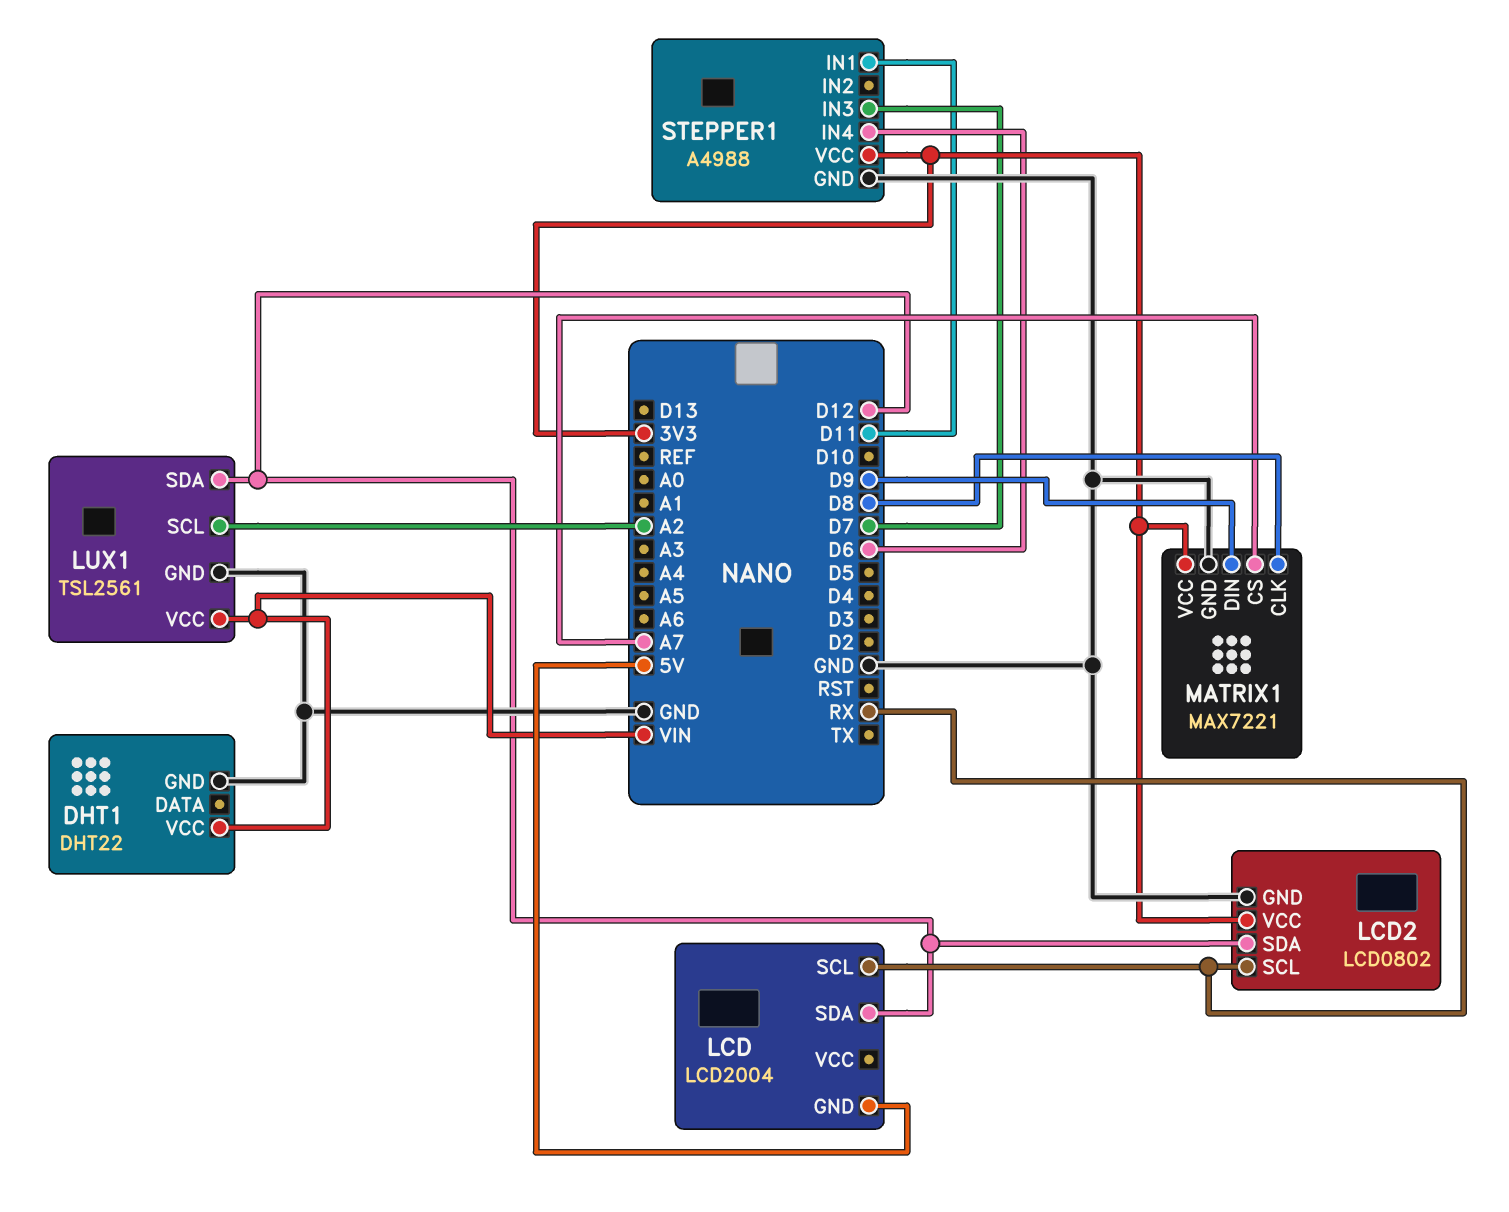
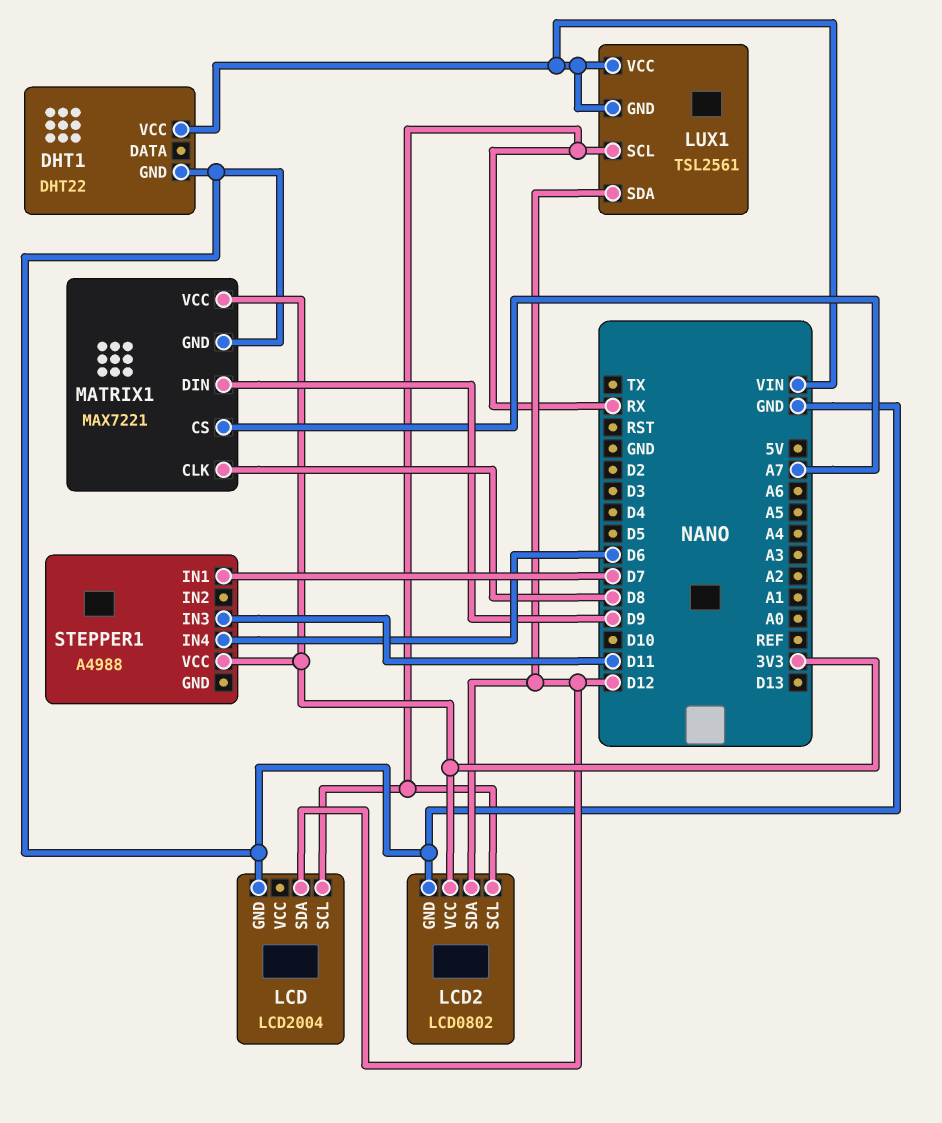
LCD pin GND: 5V -> GND
LUX1 pin GND: GND -> VIN
LUX1 pin SCL: A2 -> RX
STEPPER1 pin GND: GND -> none
STEPPER1 pin IN1: D11 -> D7
STEPPER1 pin IN3: D7 -> D11

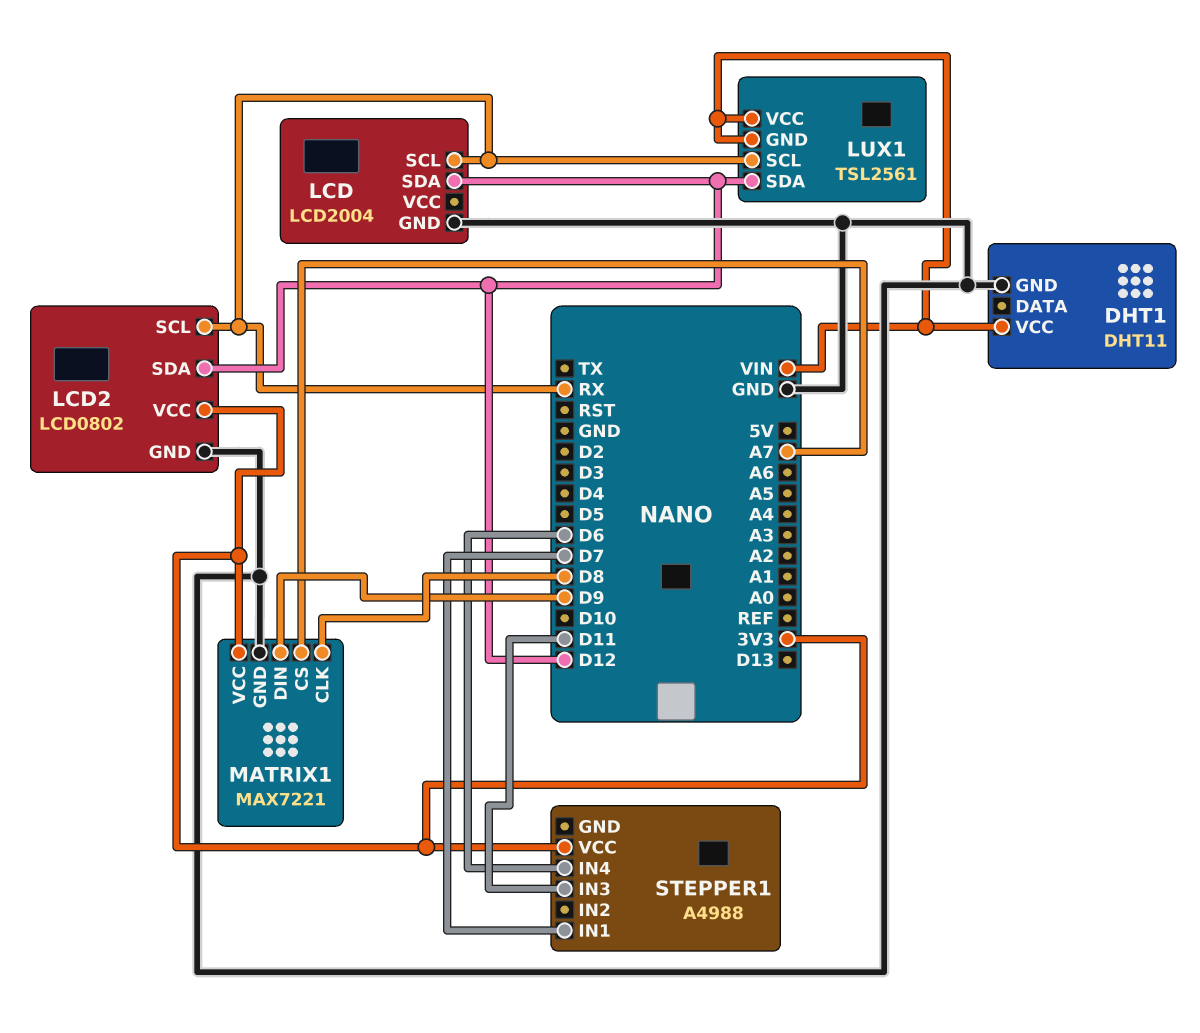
DHT1: DHT22 -> DHT11

